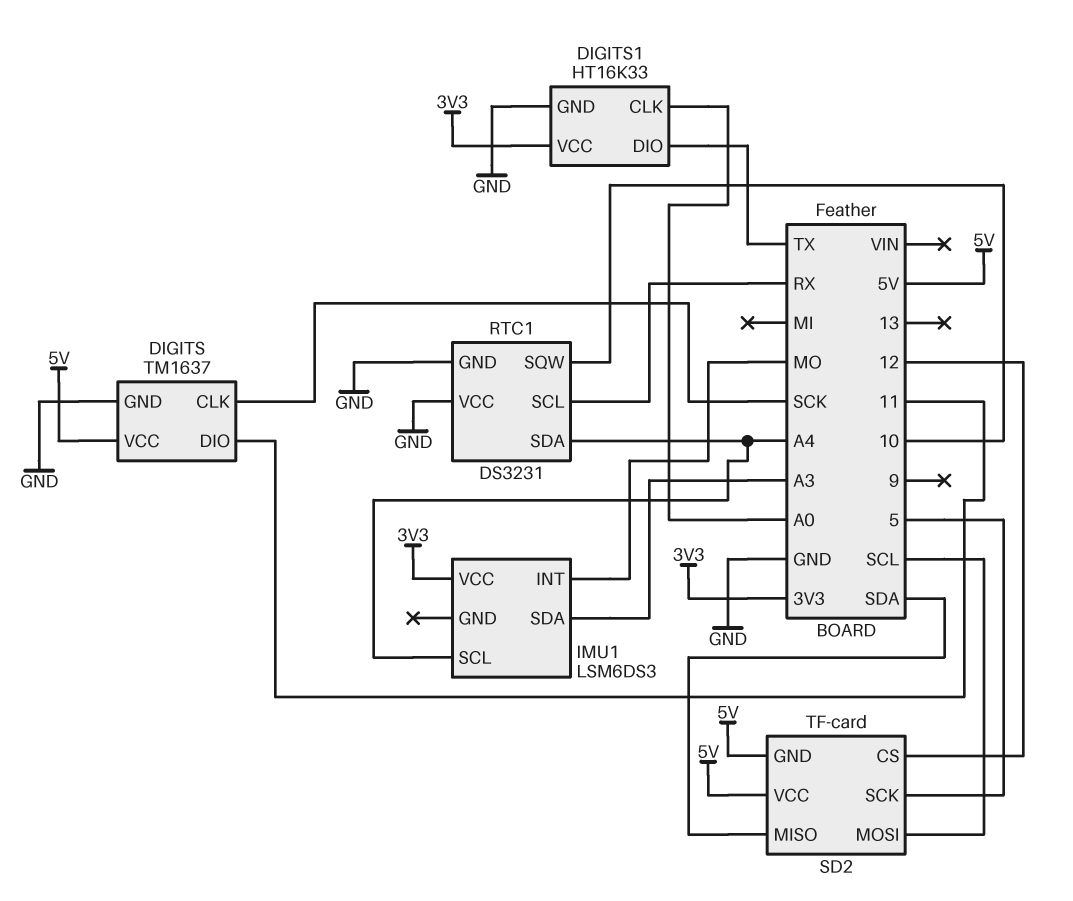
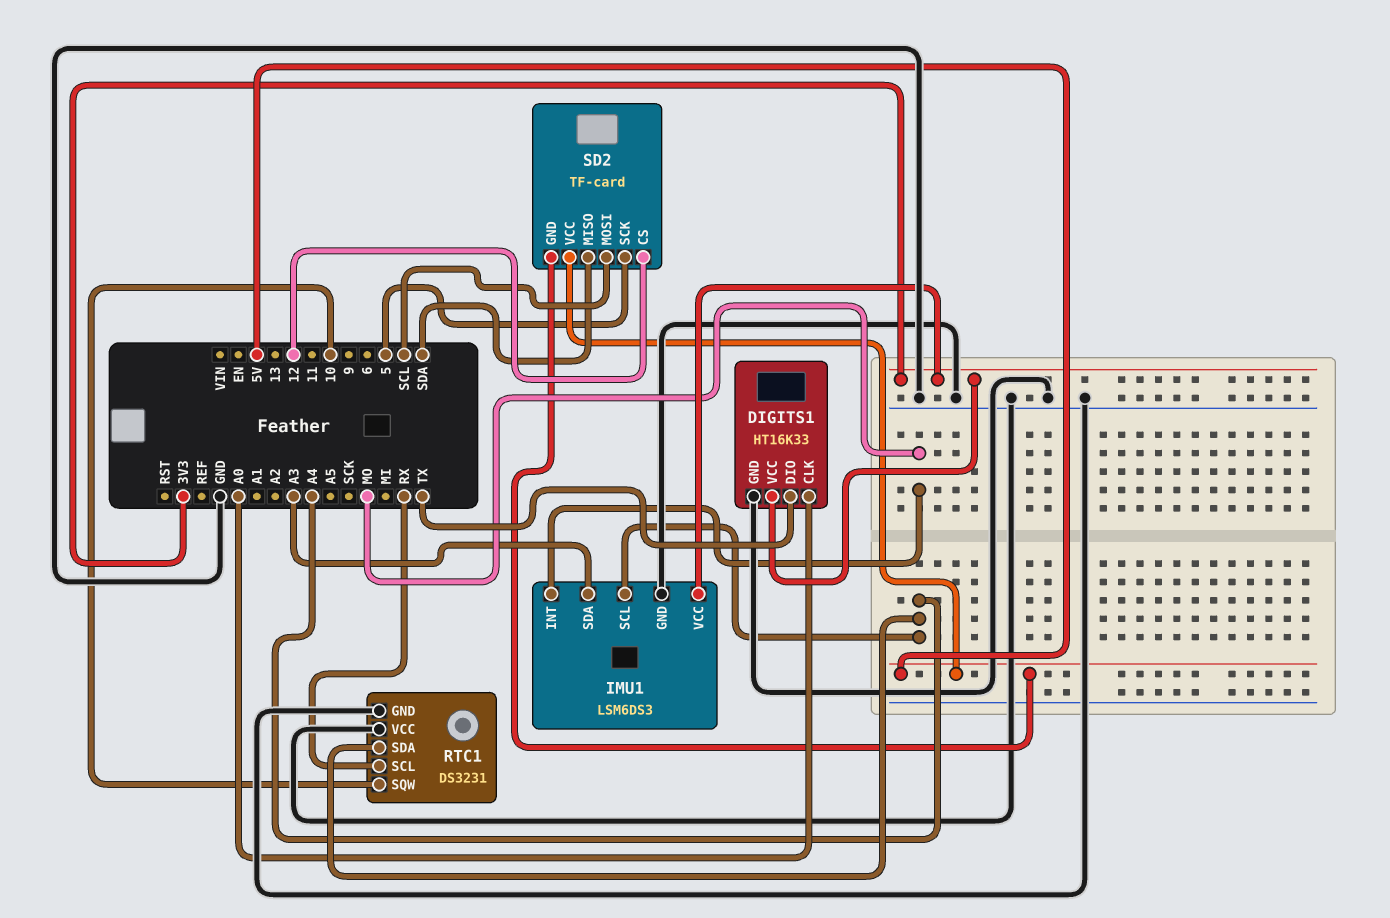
DIGITS: TM1637 -> none
DIGITS pin CLK: SCK -> none
DIGITS pin DIO: 11 -> none
DIGITS pin GND: GND -> none
DIGITS pin VCC: 5V -> none
IMU1 pin GND: none -> GND

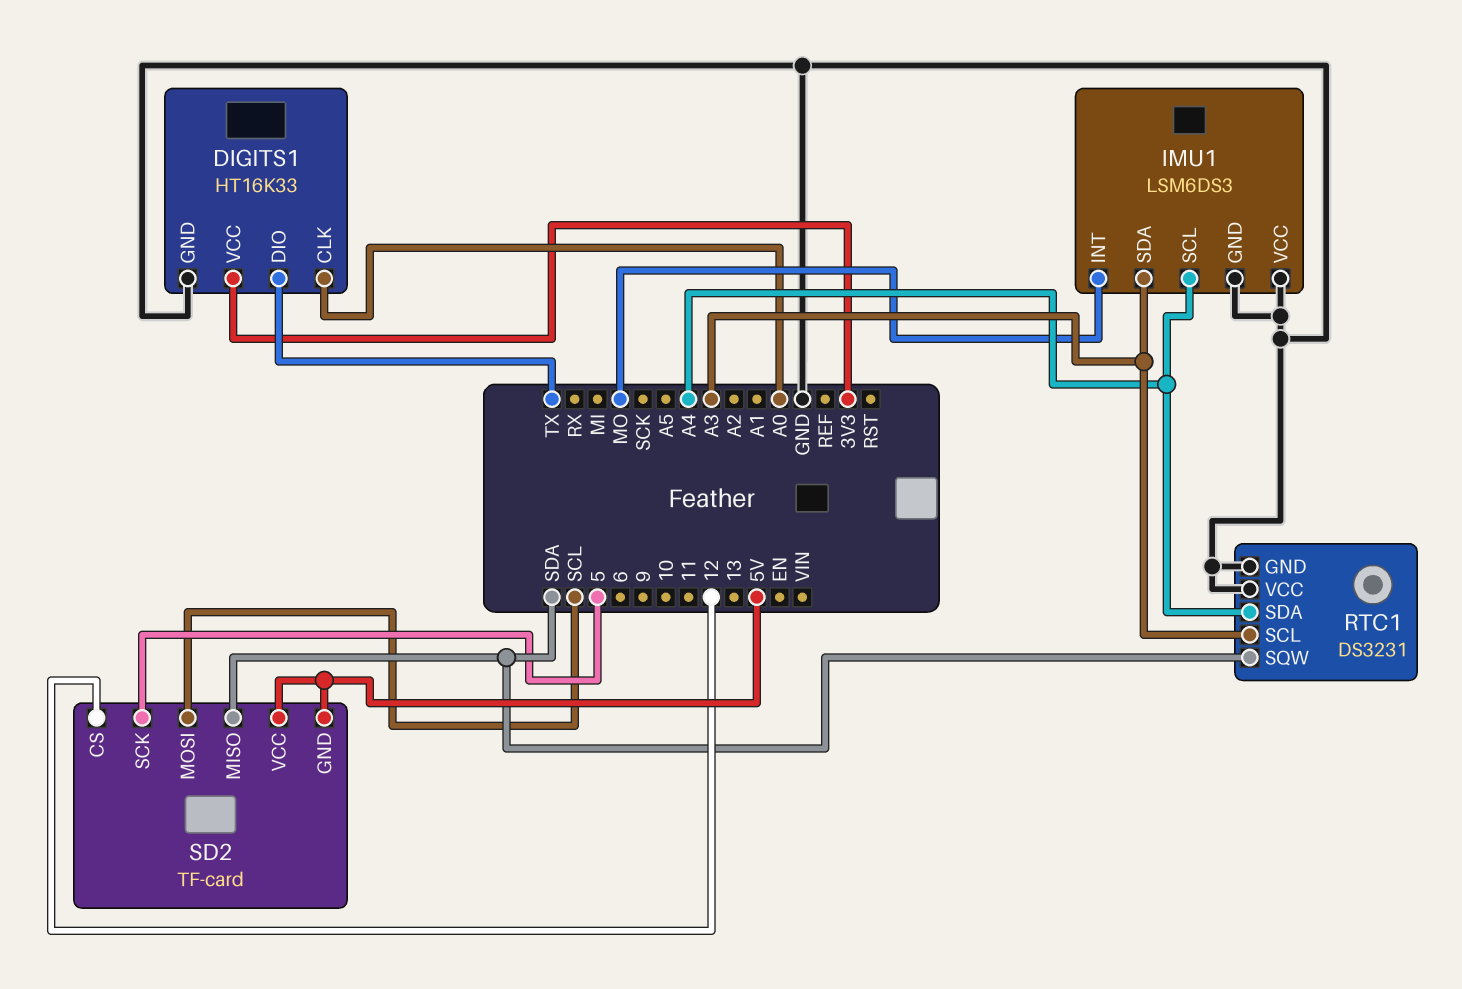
IMU1 pin VCC: 3V3 -> GND
RTC1 pin SCL: RX -> A3
RTC1 pin SQW: 10 -> SDA

